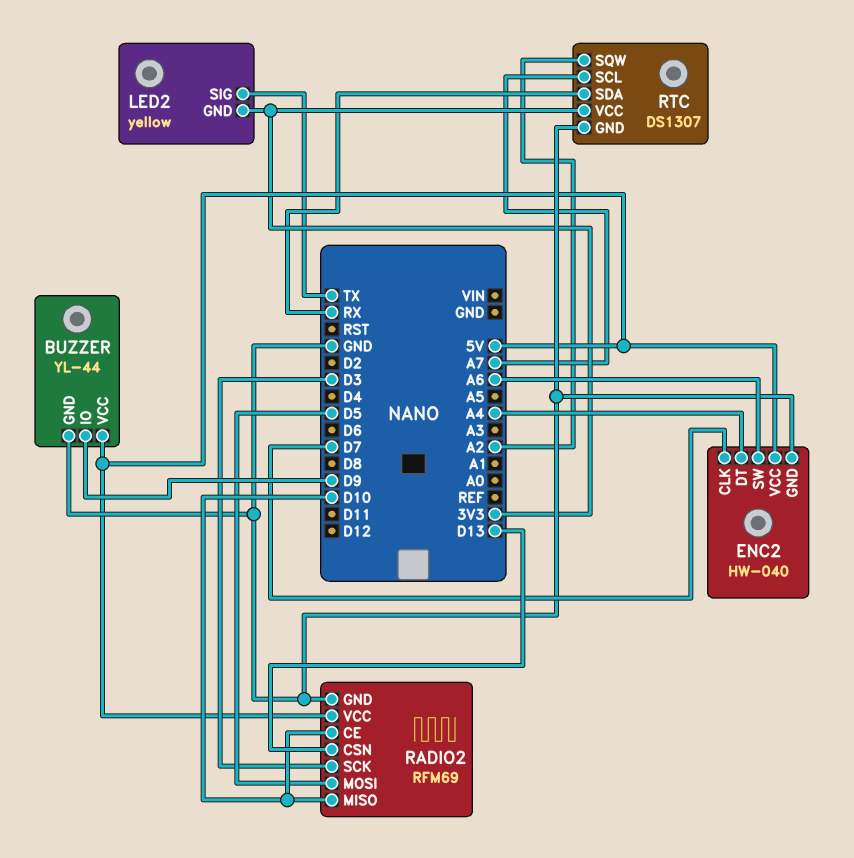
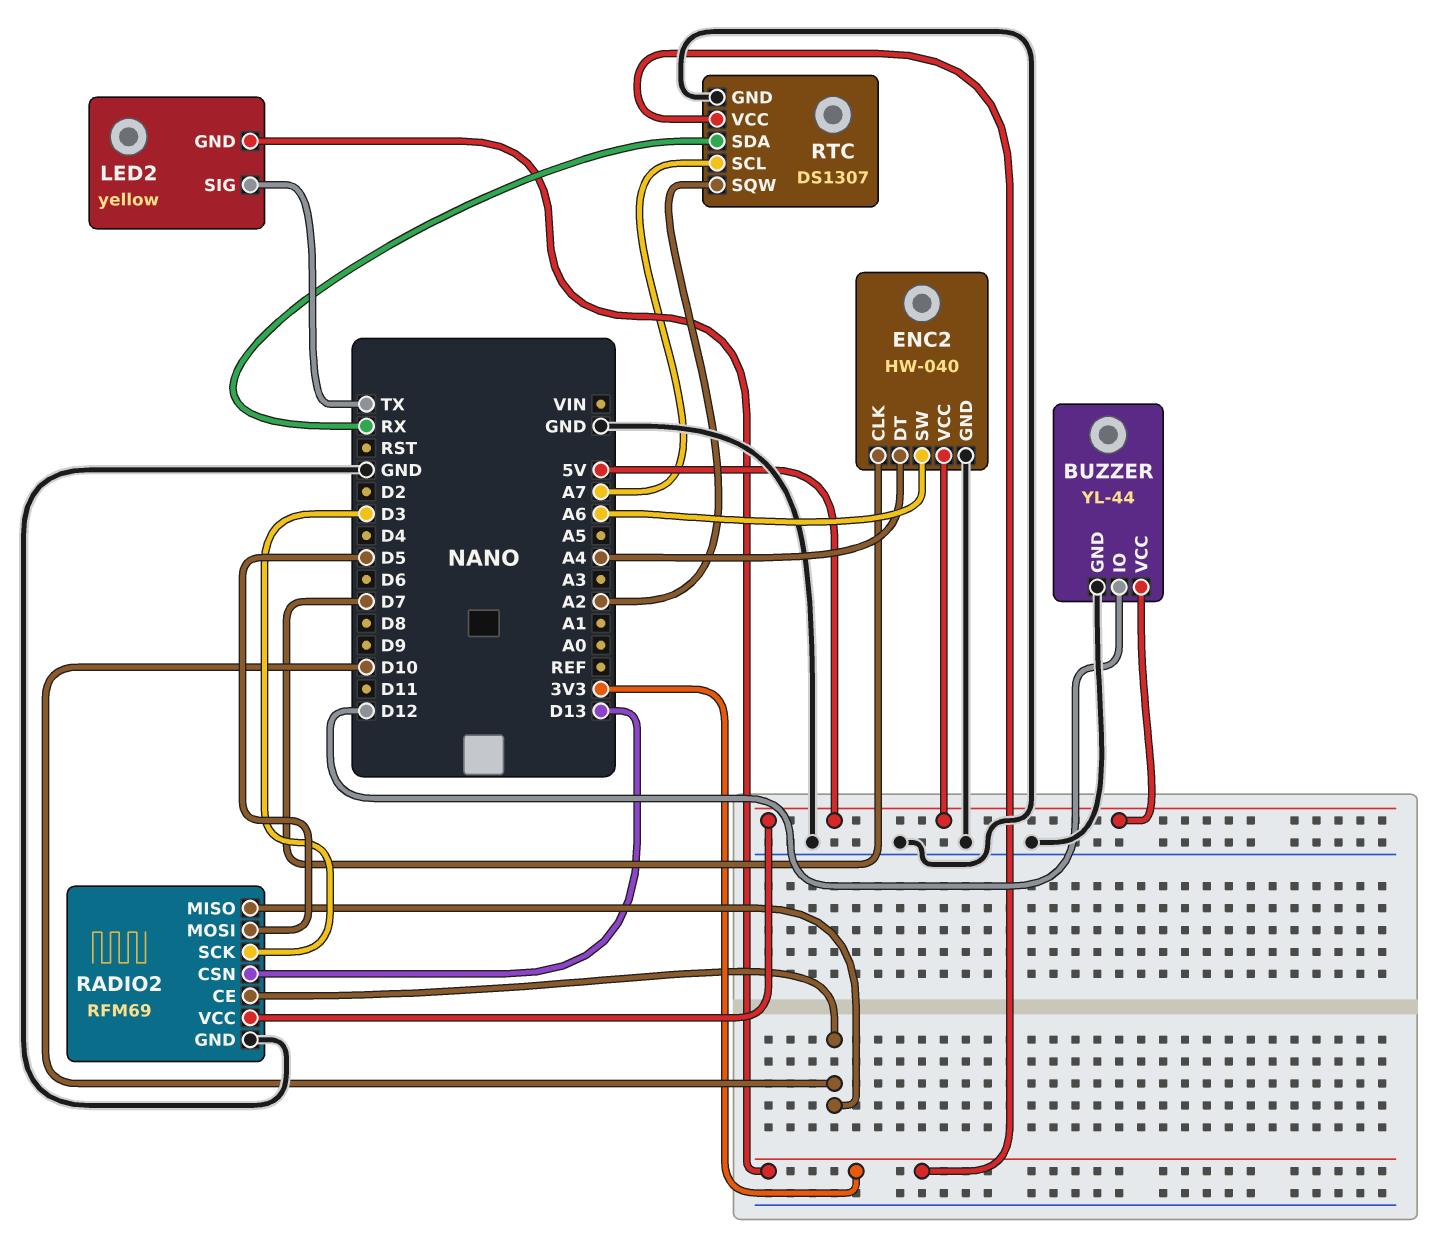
BUZZER pin IO: D9 -> D12

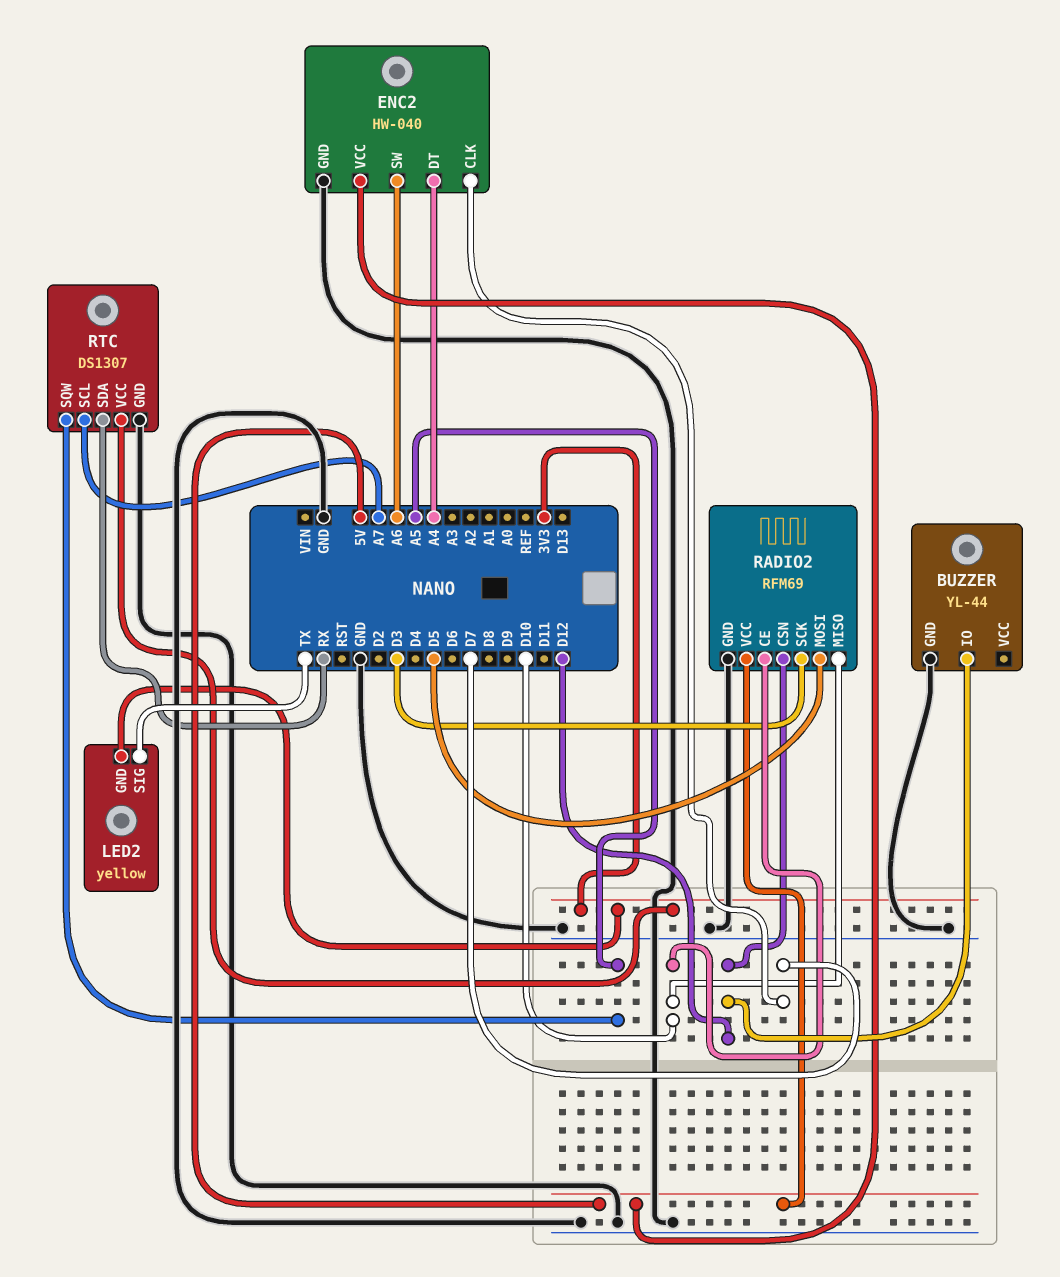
BUZZER pin VCC: 5V -> none
RADIO2 pin CSN: D13 -> D12
RTC pin SQW: A2 -> A5

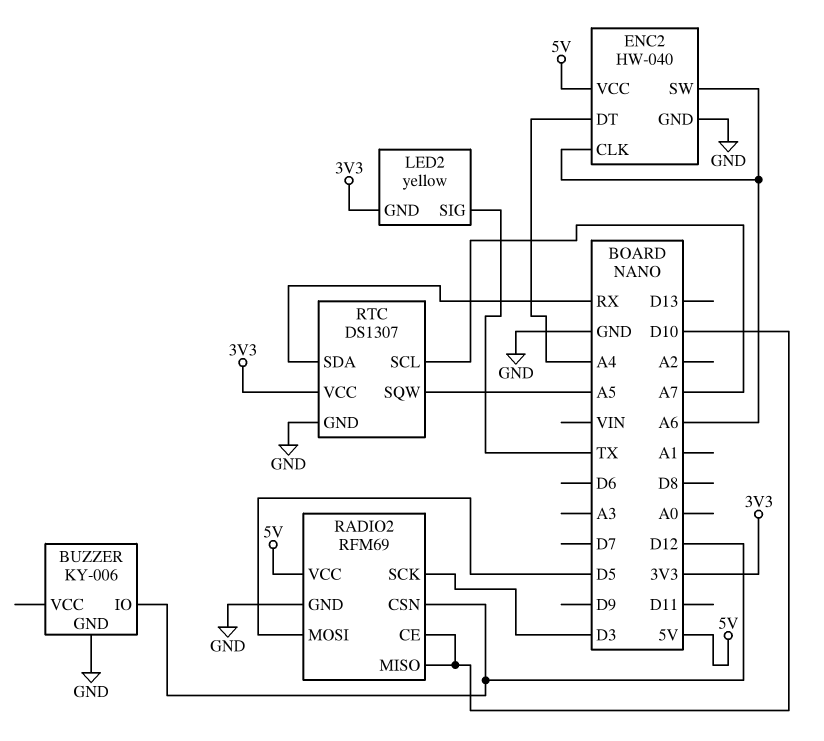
BUZZER: YL-44 -> KY-006
ENC2 pin CLK: D7 -> A6

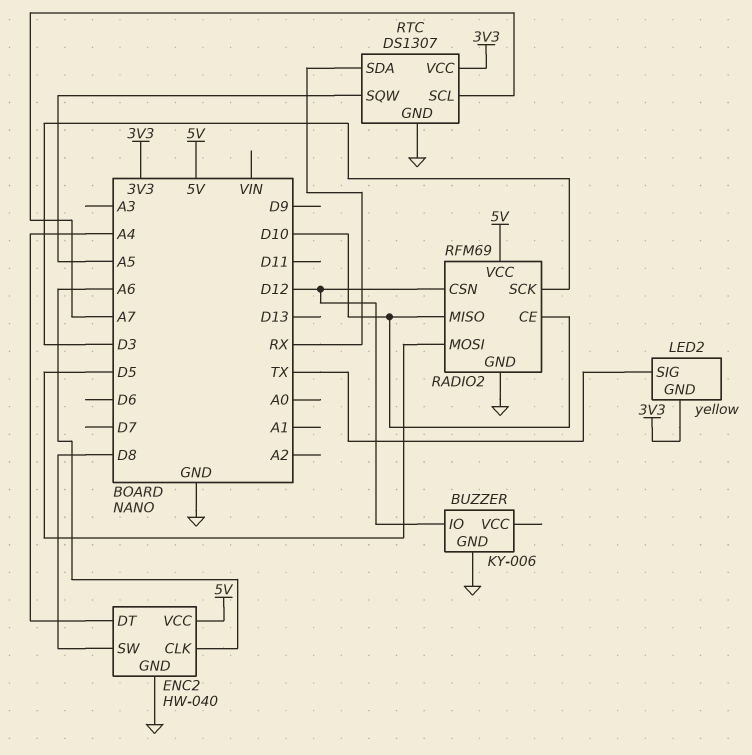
ENC2 pin SW: A6 -> D8

